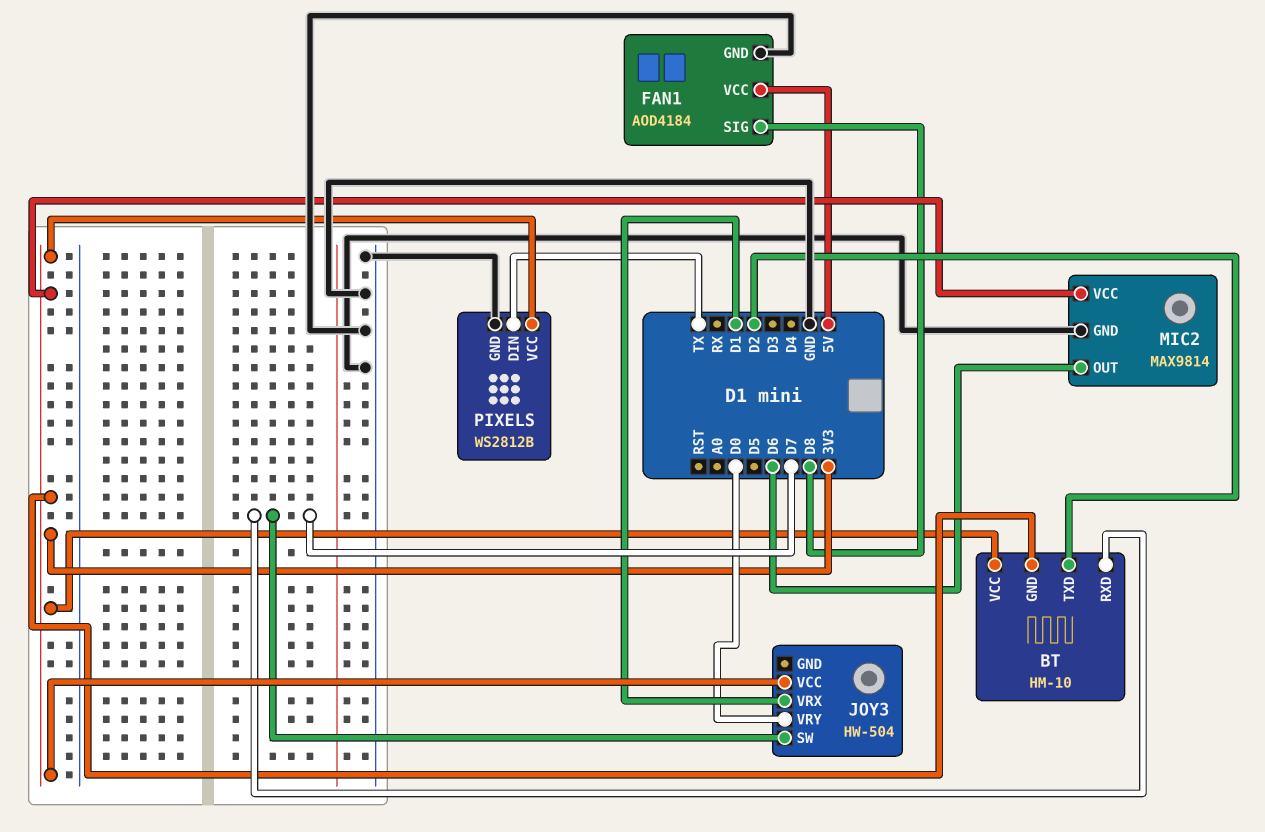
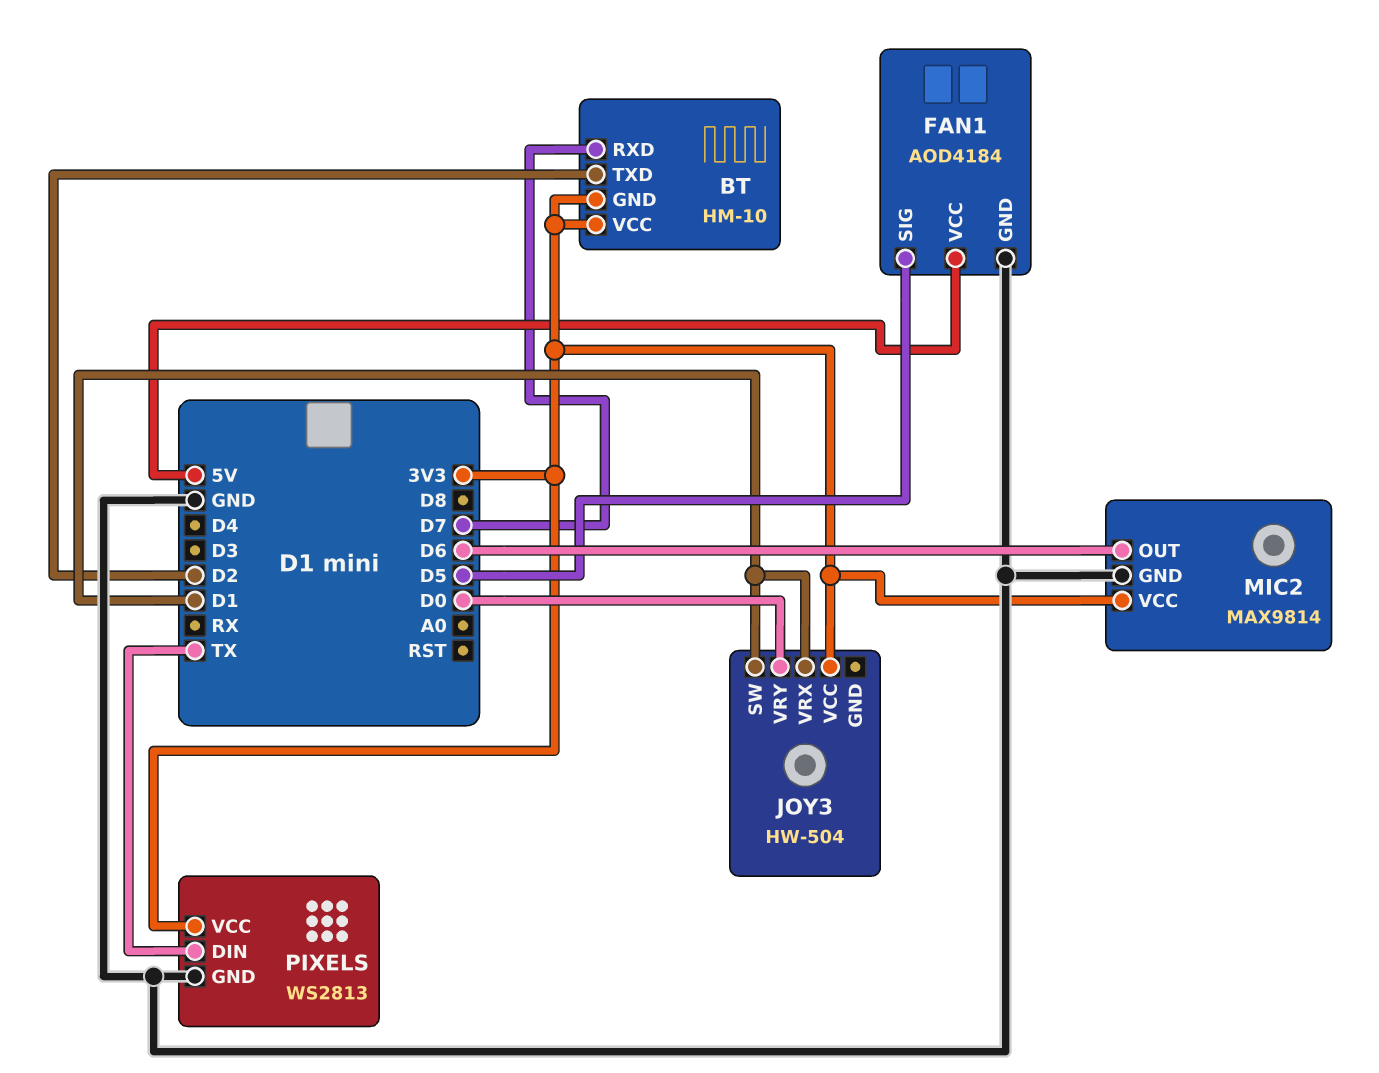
FAN1 pin SIG: D8 -> D5
JOY3 pin SW: D7 -> D1
PIXELS: WS2812B -> WS2813

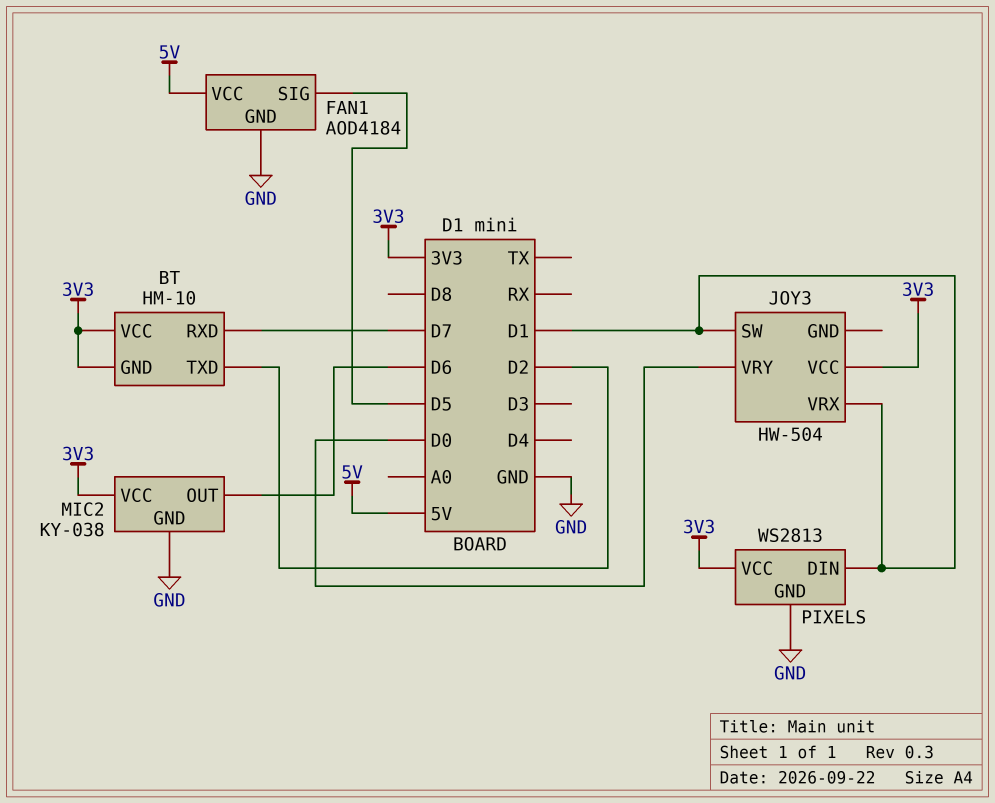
MIC2: MAX9814 -> KY-038
PIXELS pin DIN: TX -> D1

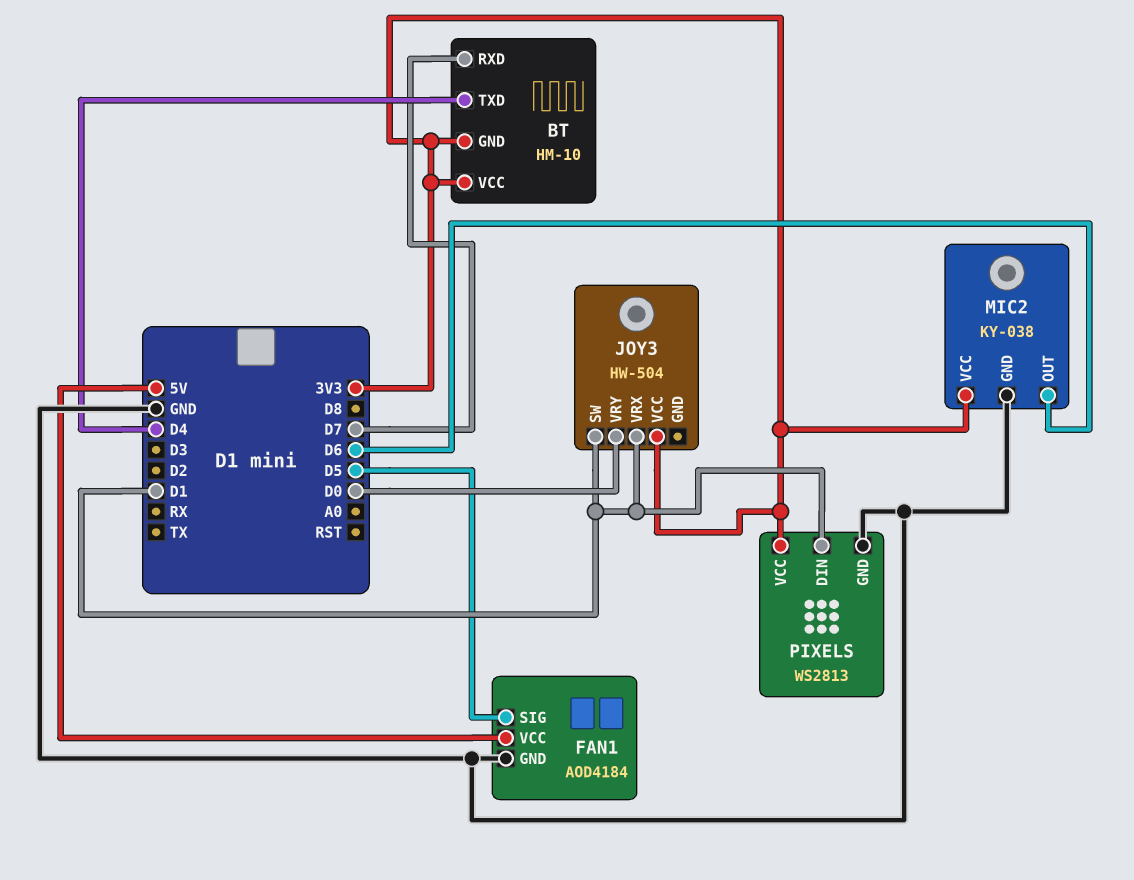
BT pin TXD: D2 -> D4

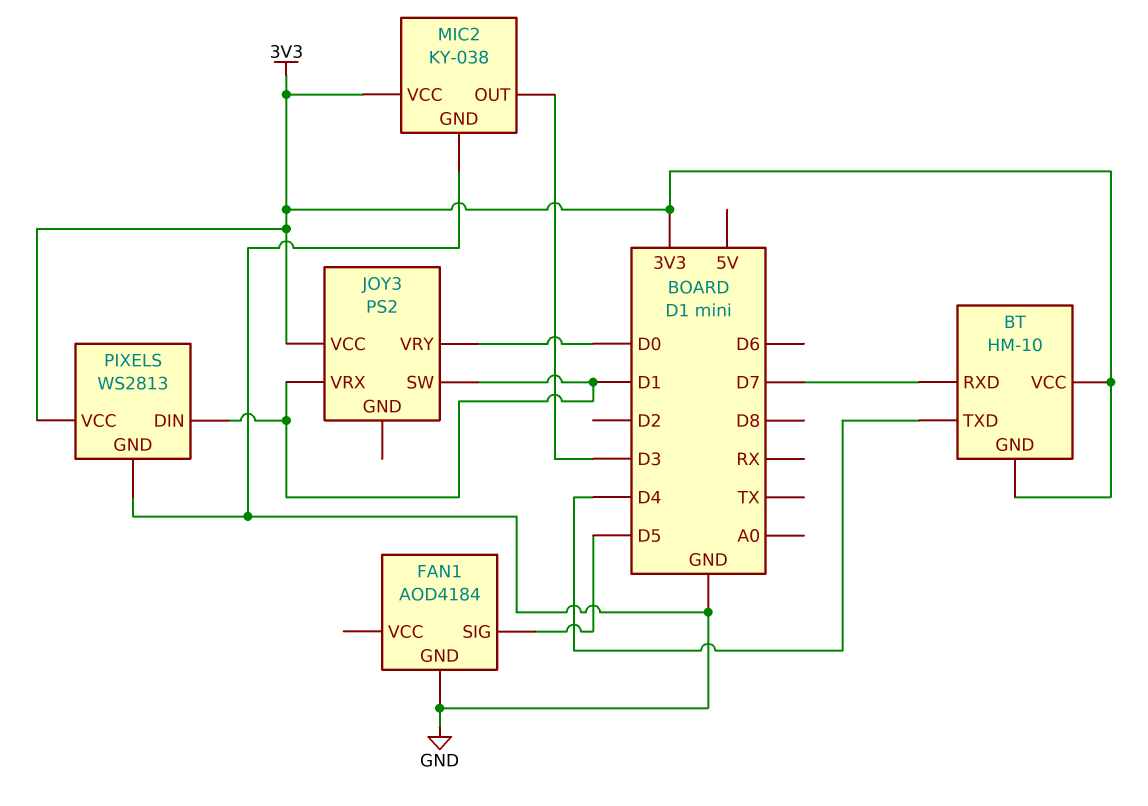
FAN1 pin VCC: 5V -> none
JOY3: HW-504 -> PS2
MIC2 pin OUT: D6 -> D3

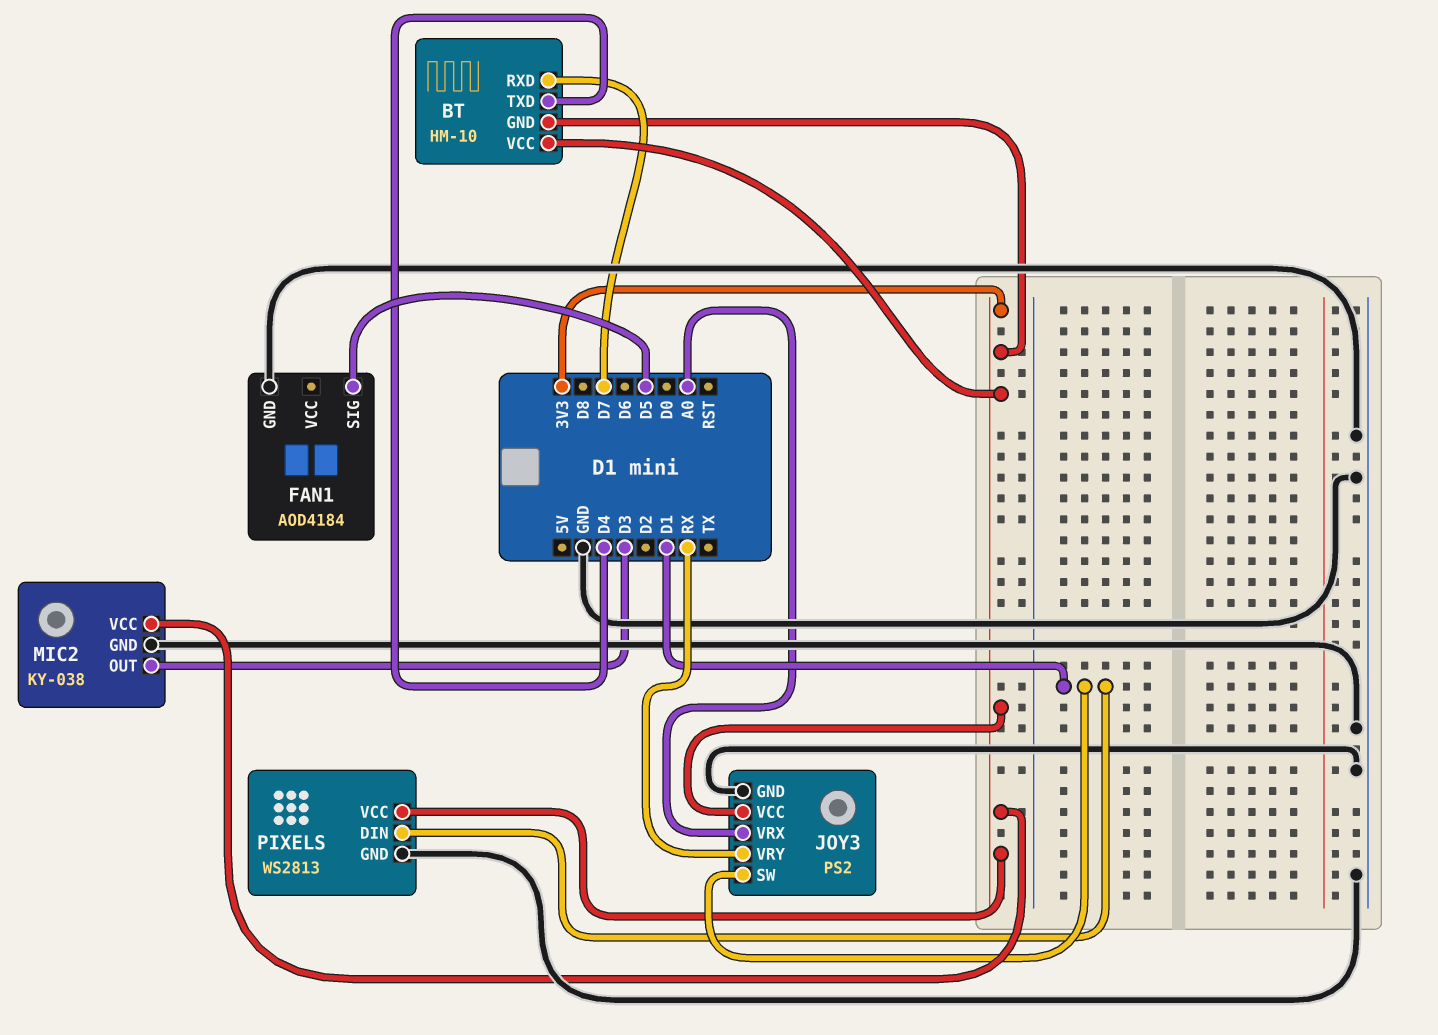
JOY3 pin GND: none -> GND
JOY3 pin VRX: D1 -> A0
JOY3 pin VRY: D0 -> RX

